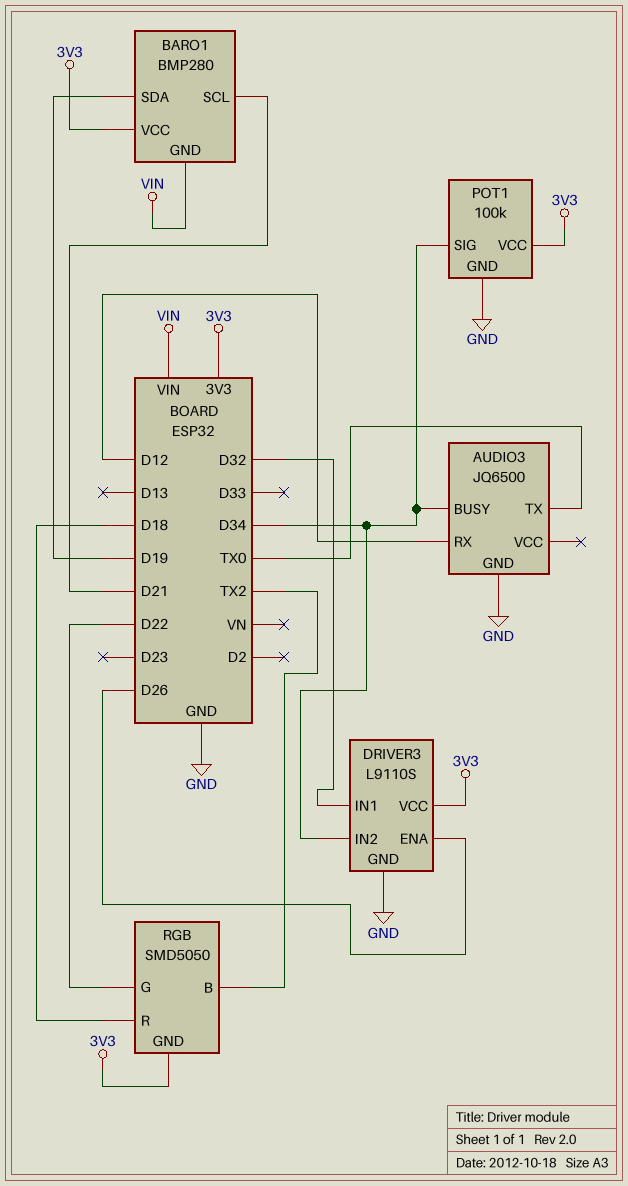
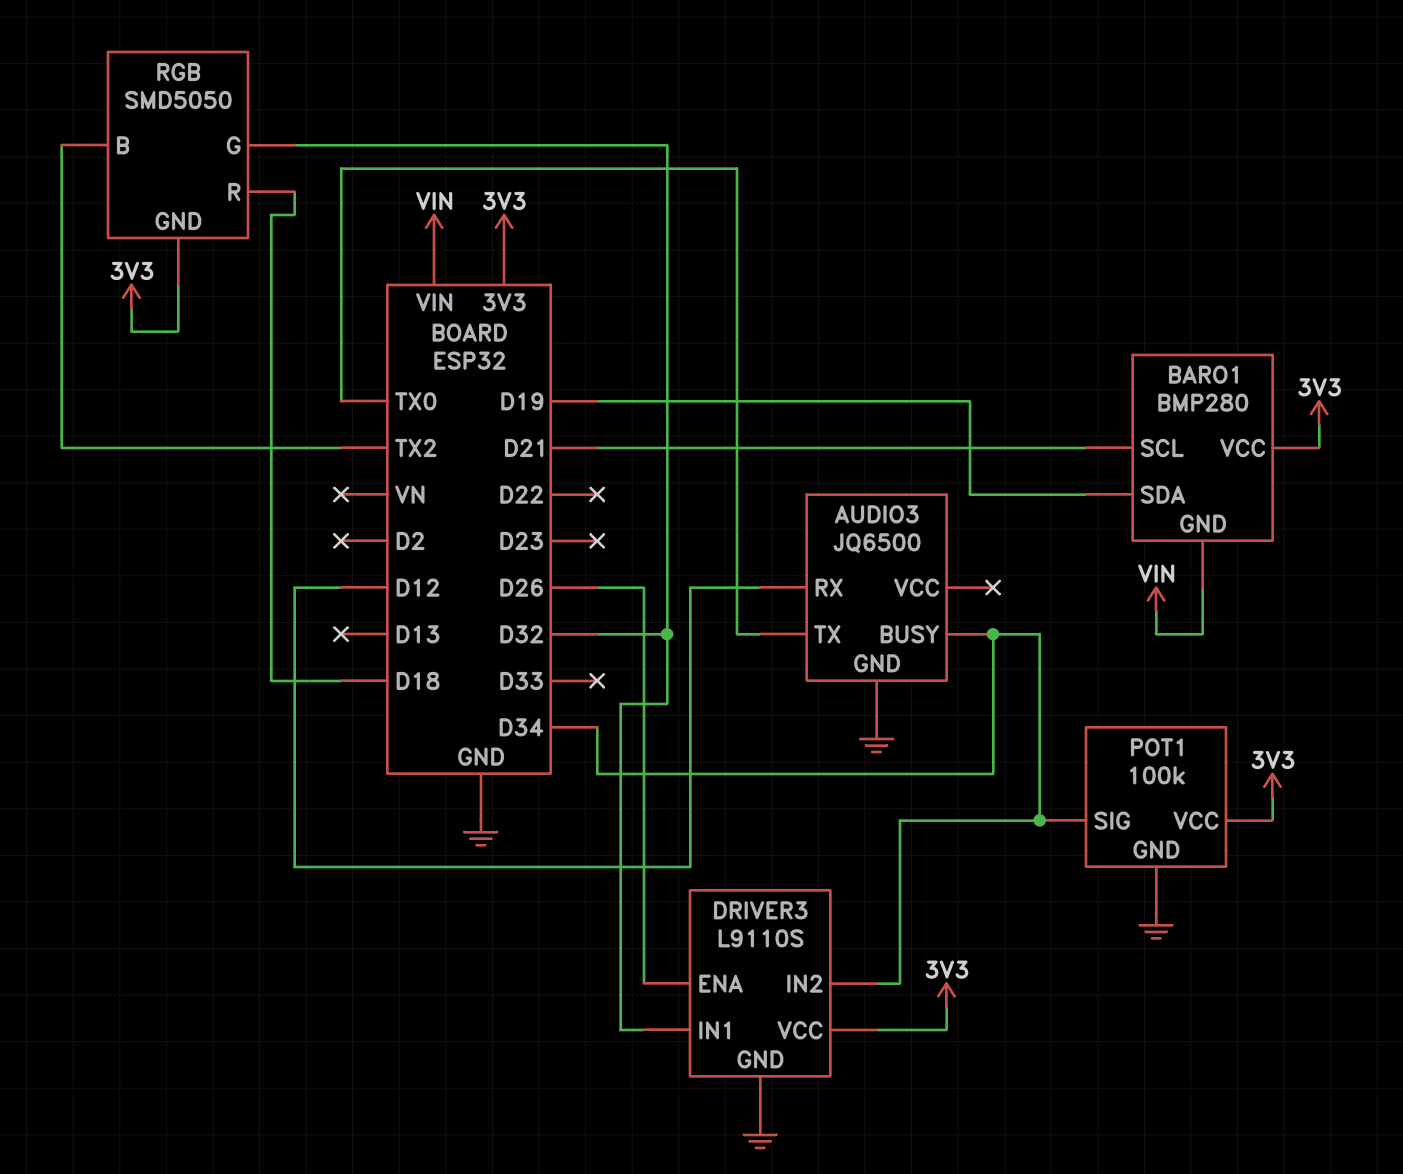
RGB pin G: D22 -> D32

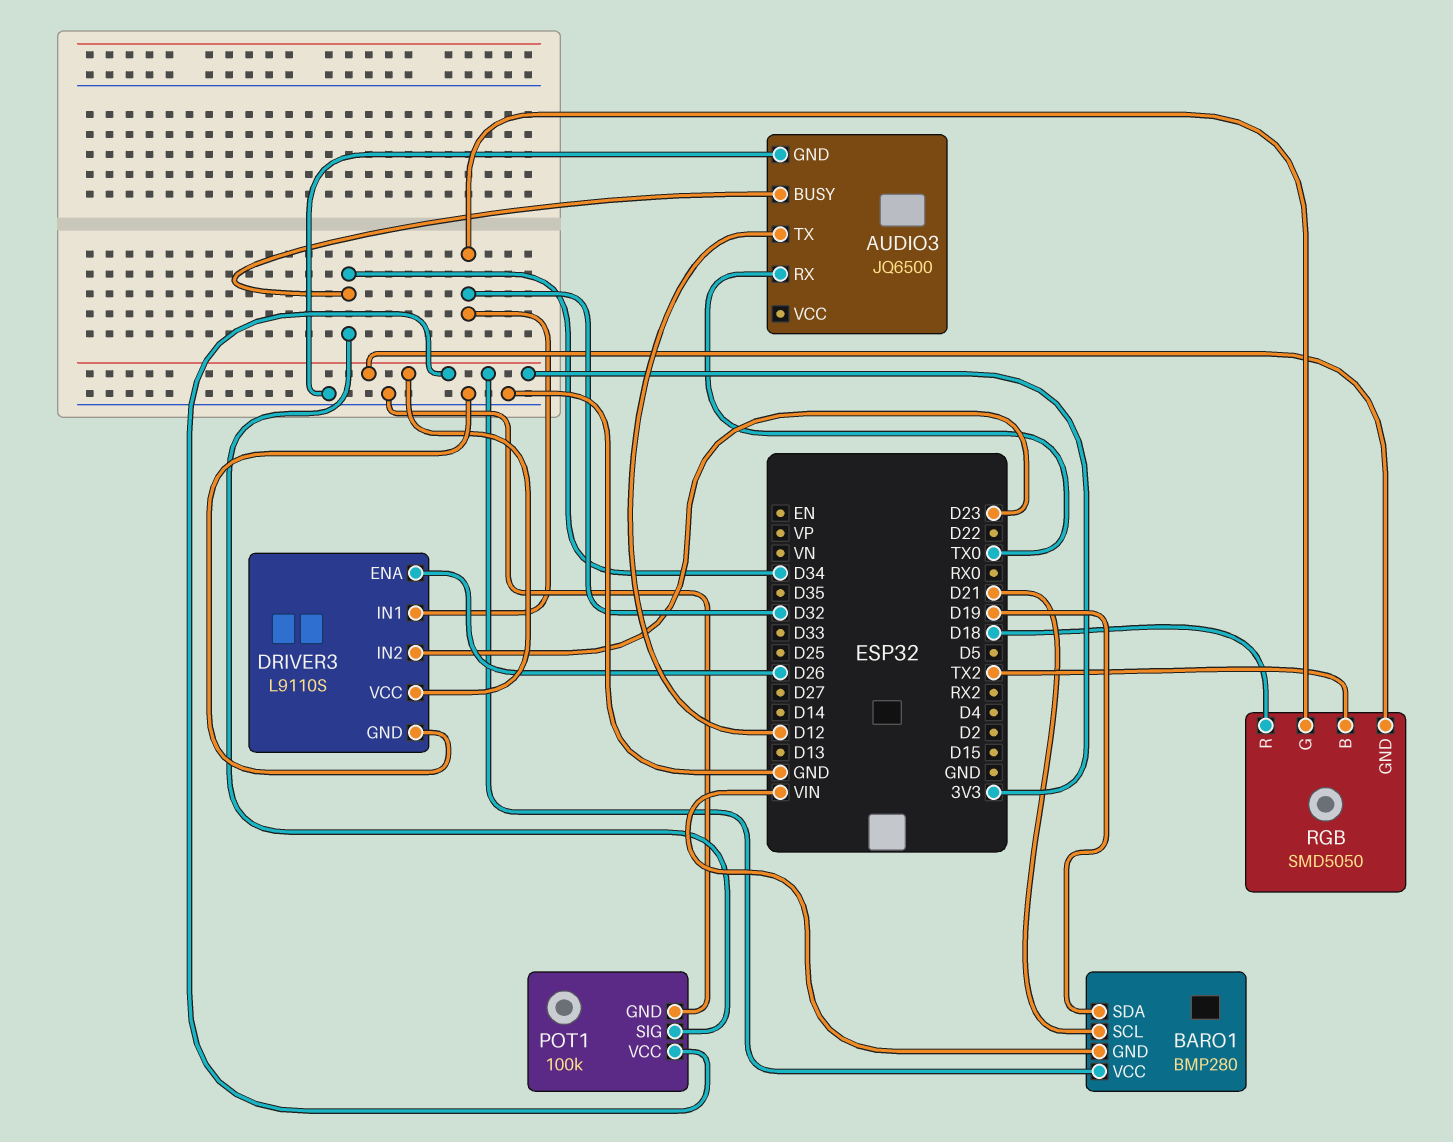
AUDIO3 pin RX: D12 -> TX0
AUDIO3 pin TX: TX0 -> D12
DRIVER3 pin IN2: D34 -> D23

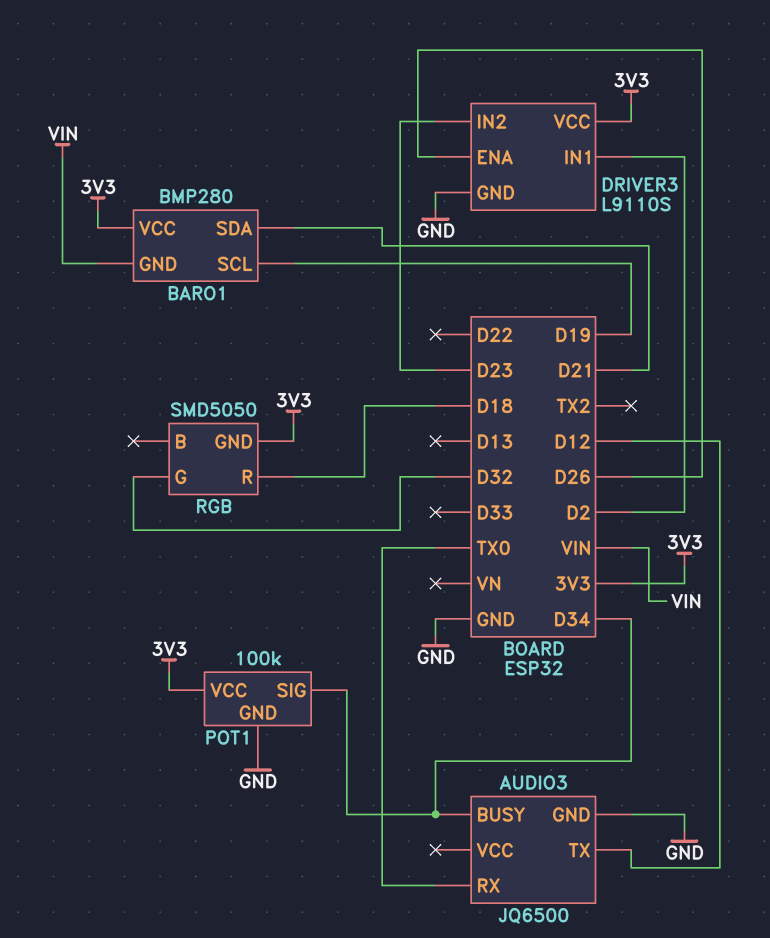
BARO1 pin SCL: D21 -> D19
BARO1 pin SDA: D19 -> D21
DRIVER3 pin IN1: D32 -> D2
RGB pin B: TX2 -> none

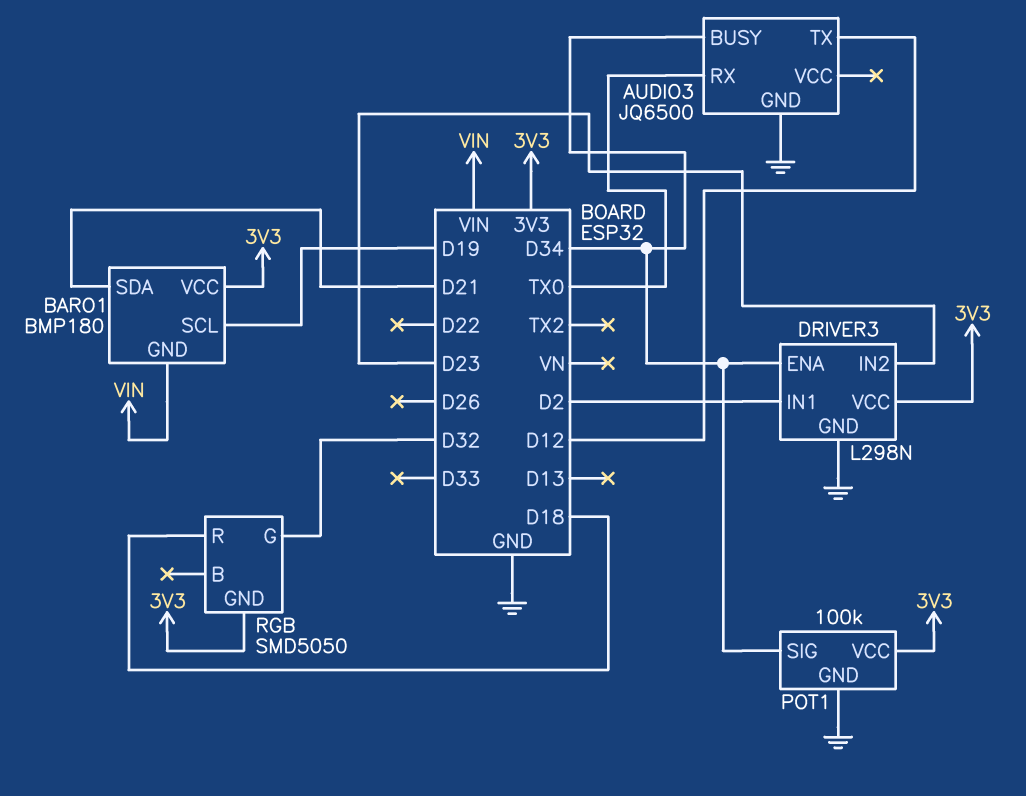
BARO1: BMP280 -> BMP180
DRIVER3: L9110S -> L298N
DRIVER3 pin ENA: D26 -> D34

